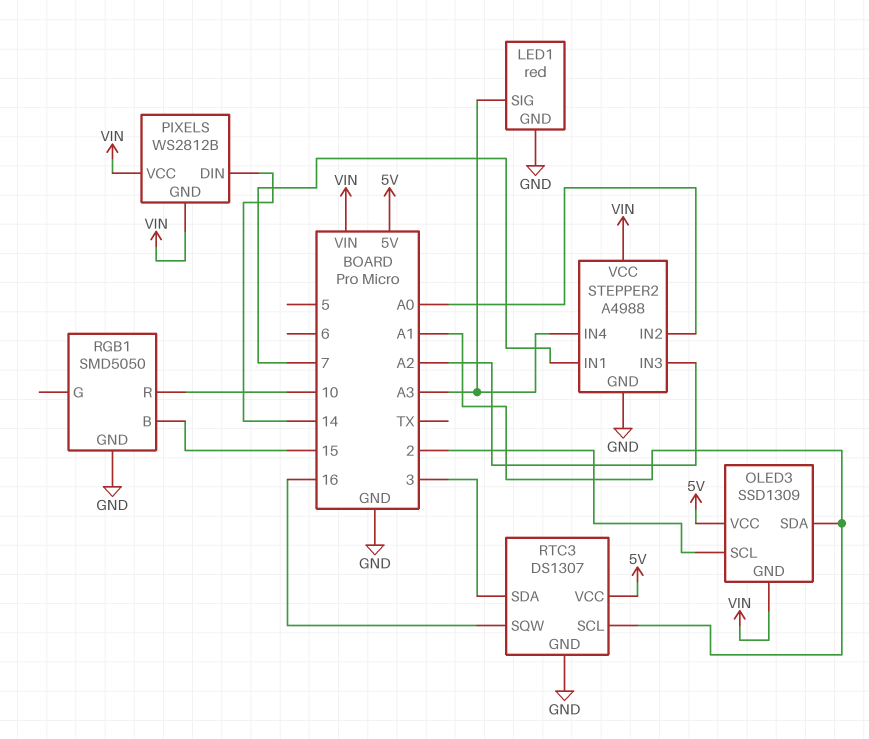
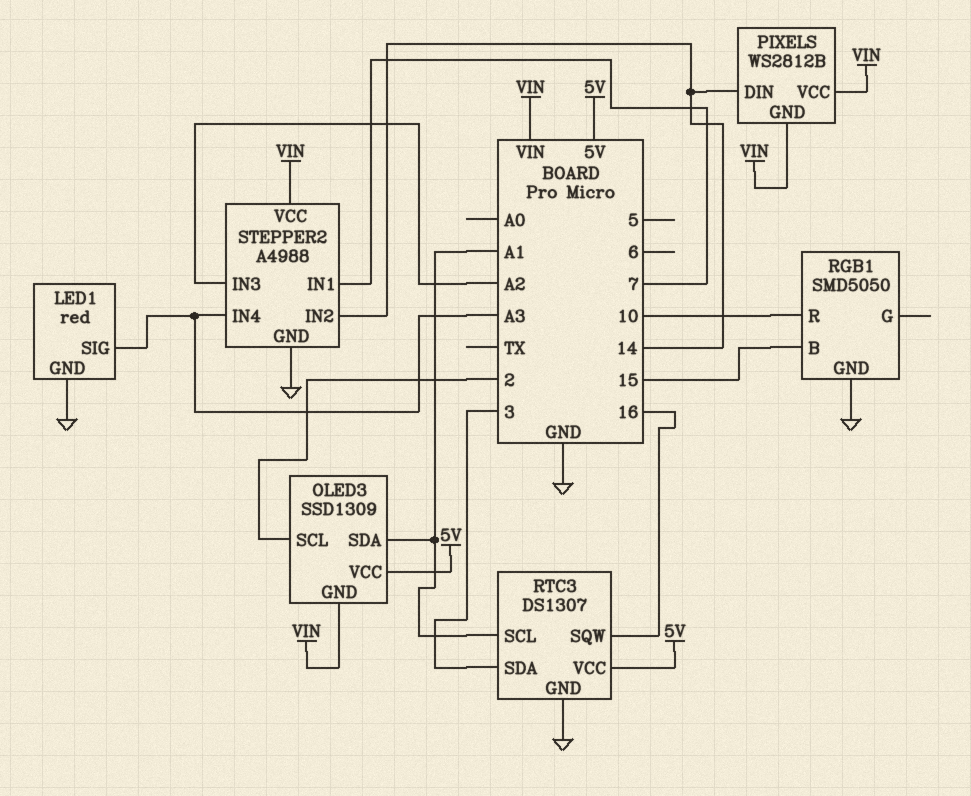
STEPPER2 pin IN2: A0 -> 14

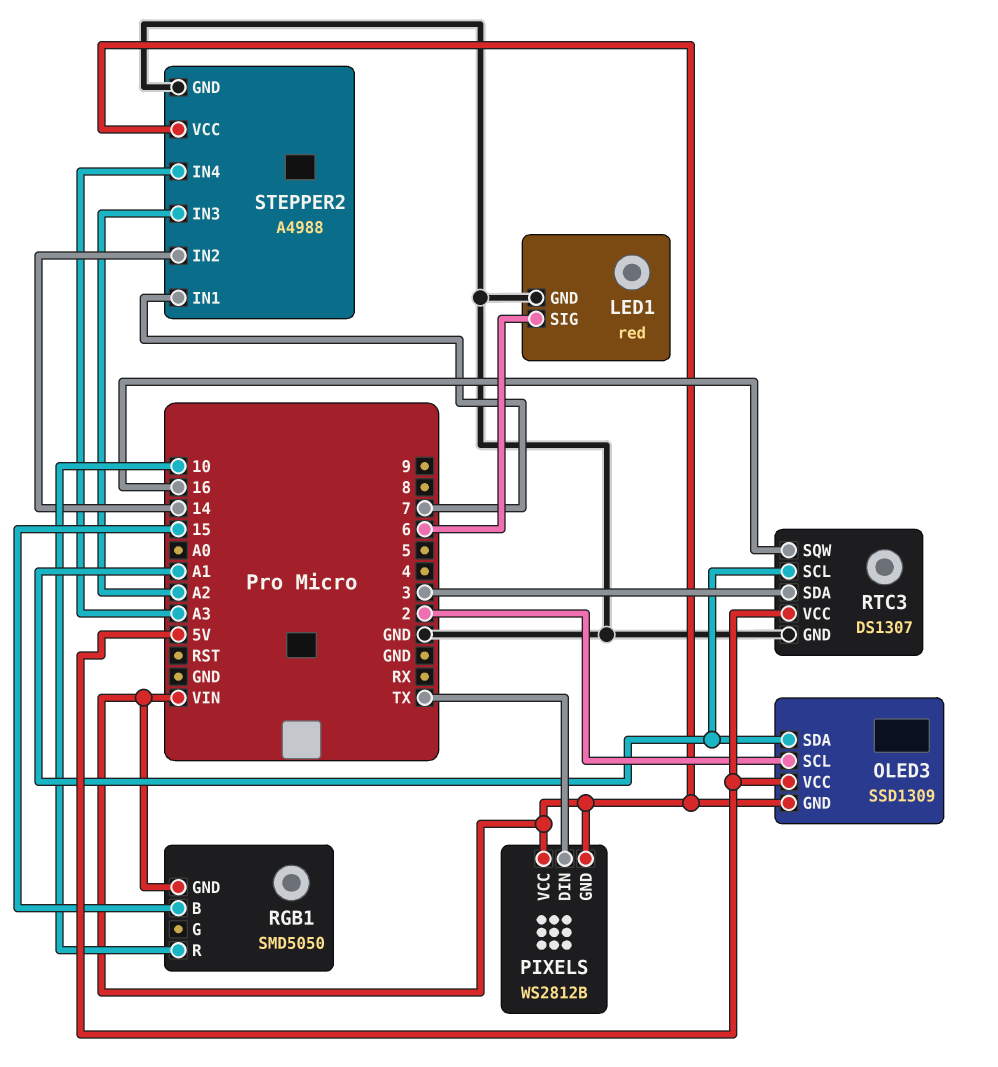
LED1 pin SIG: A3 -> 6
PIXELS pin DIN: 14 -> TX
RGB1 pin GND: GND -> VIN

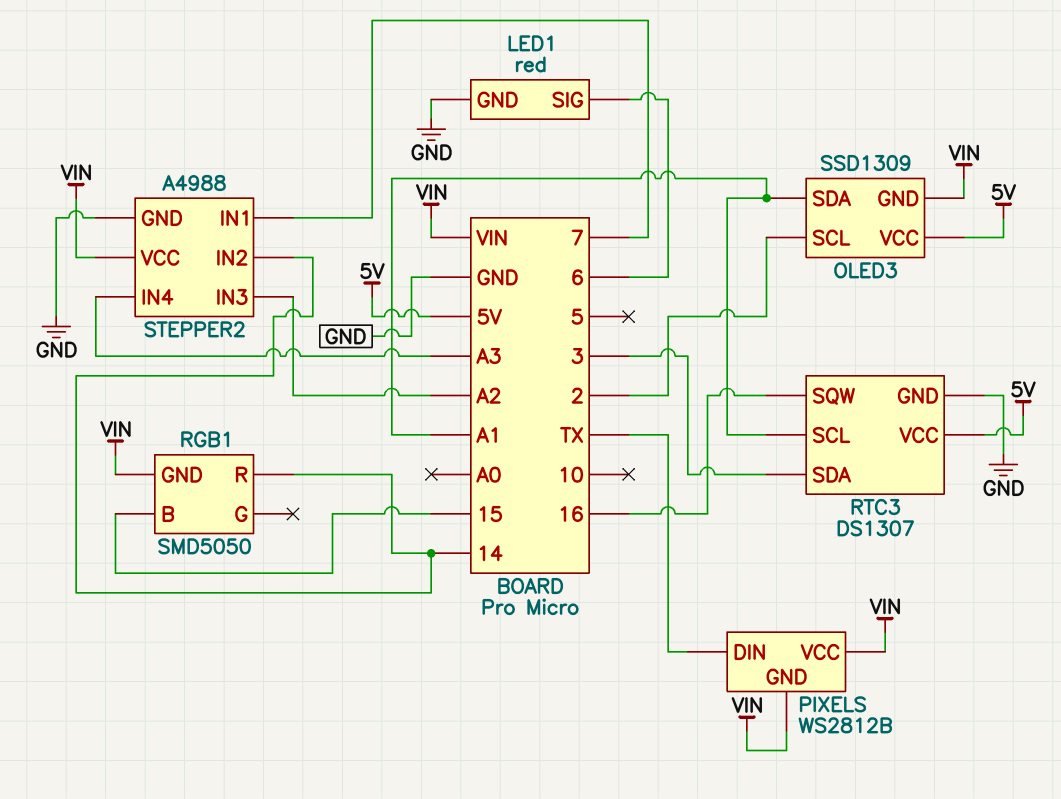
RGB1 pin R: 10 -> 14

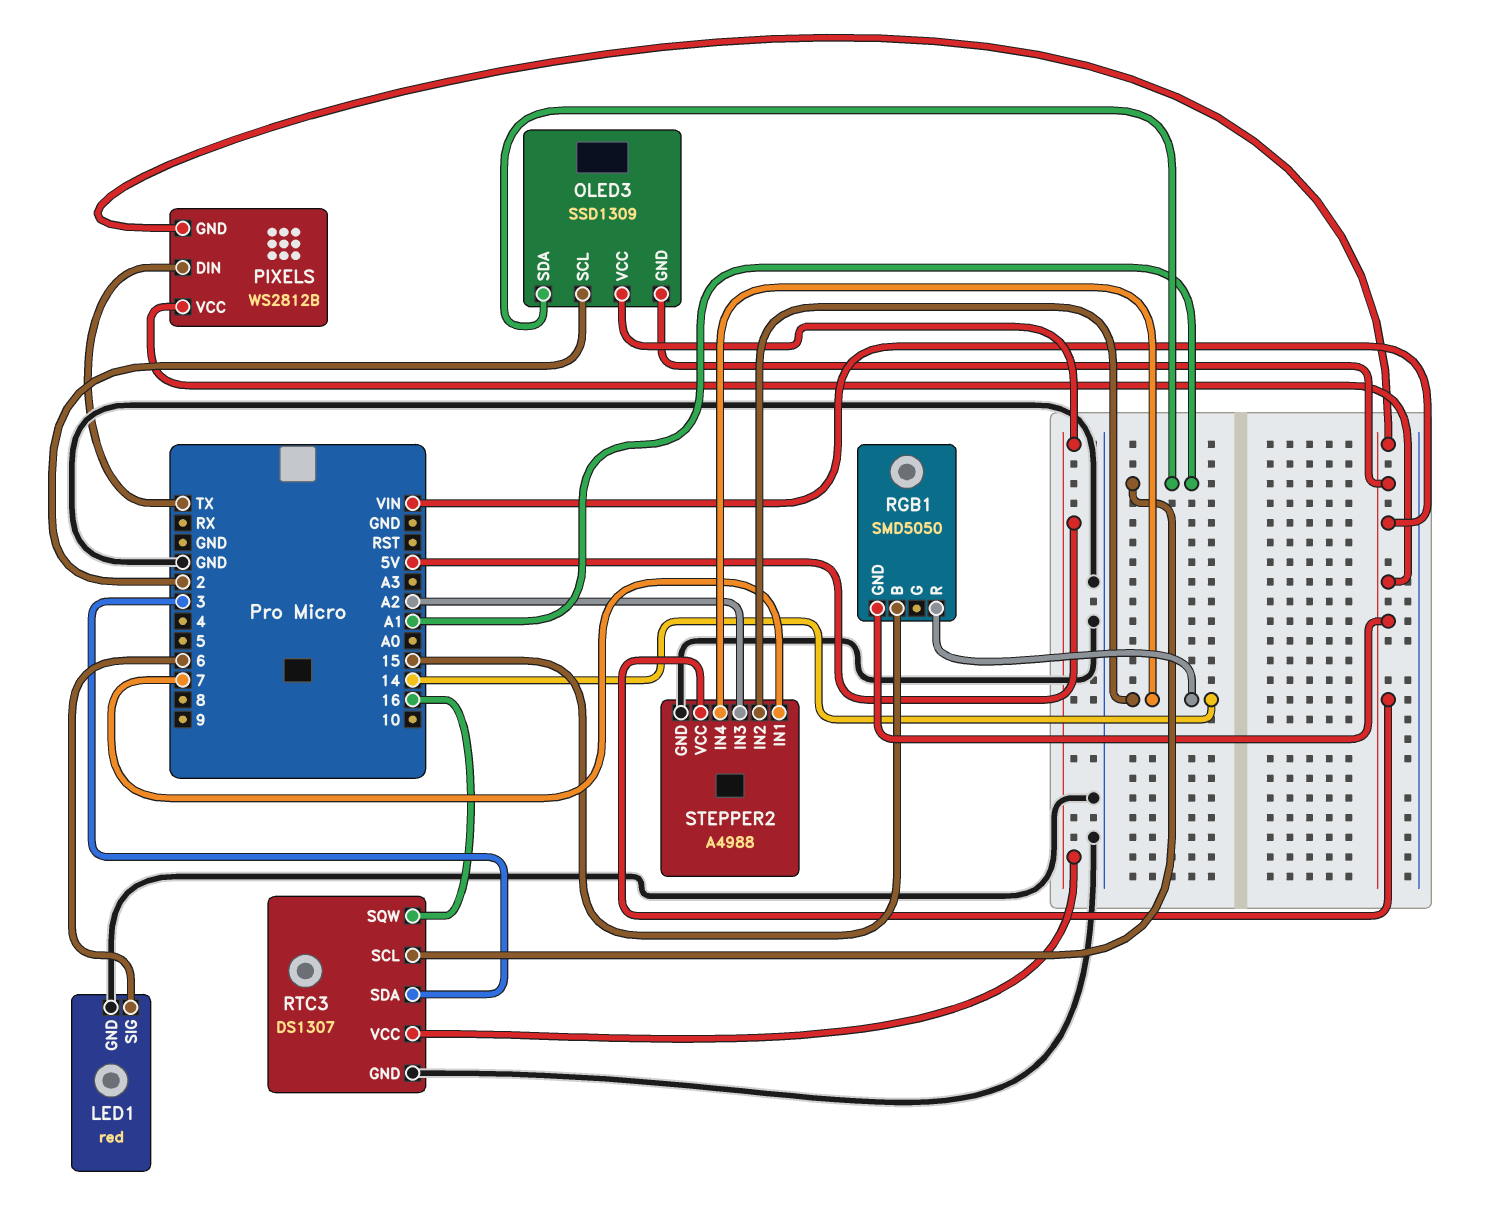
STEPPER2 pin IN4: A3 -> 14

